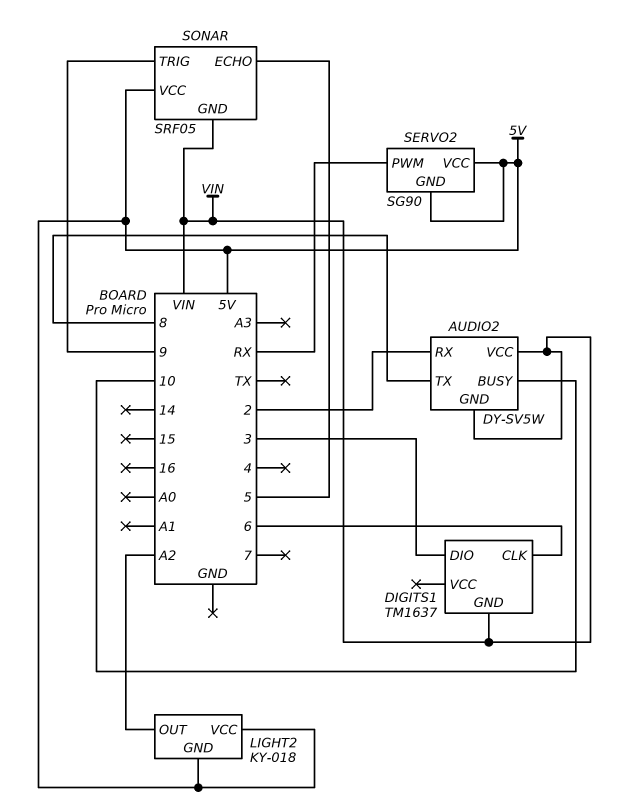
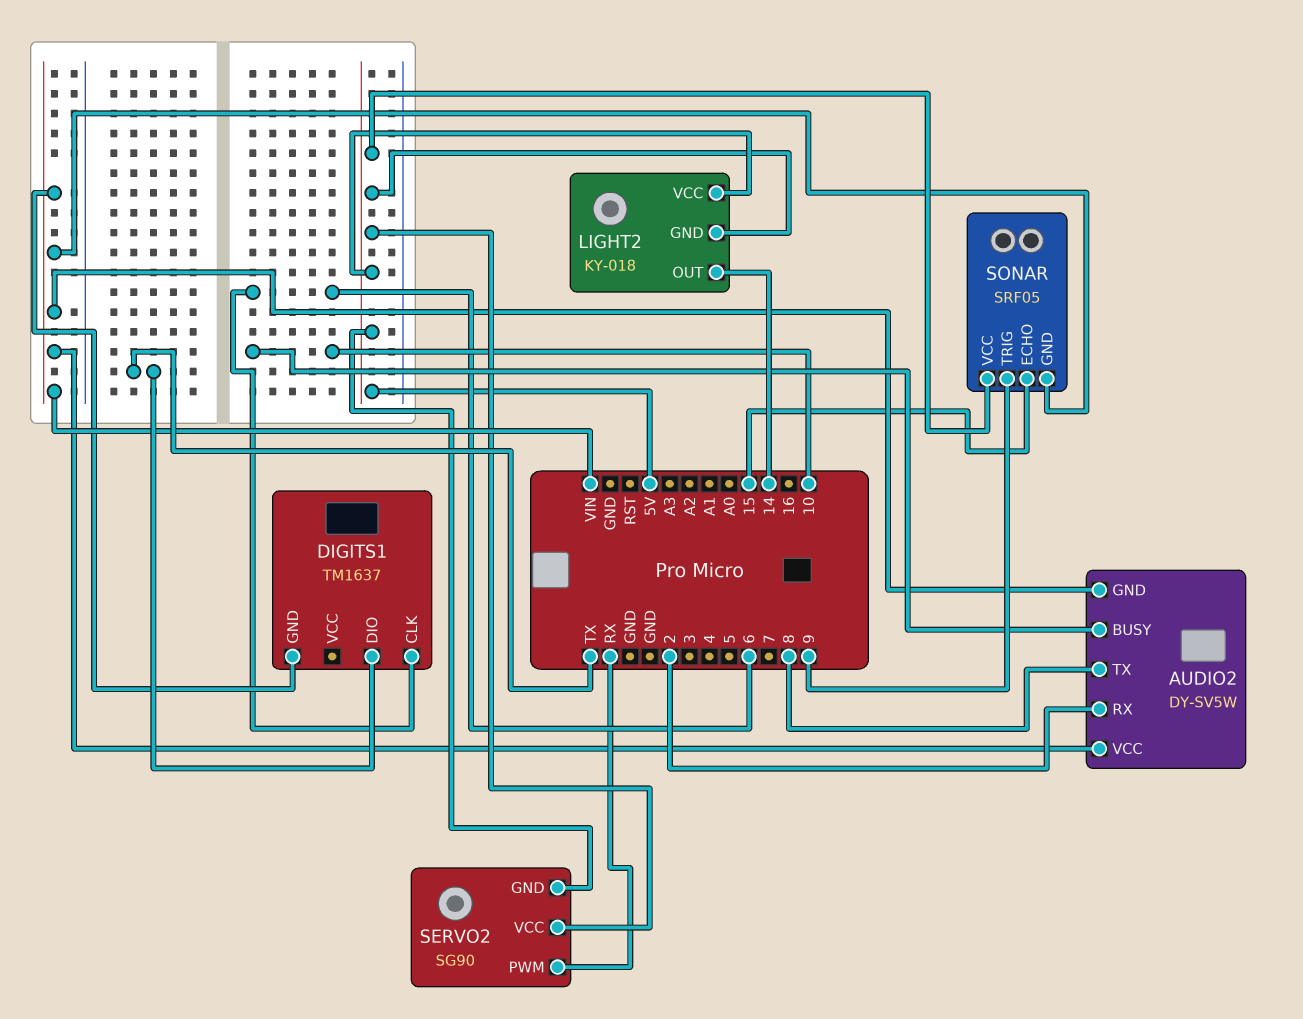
DIGITS1 pin DIO: 3 -> TX
LIGHT2 pin OUT: A2 -> 14
SONAR pin ECHO: 5 -> 15

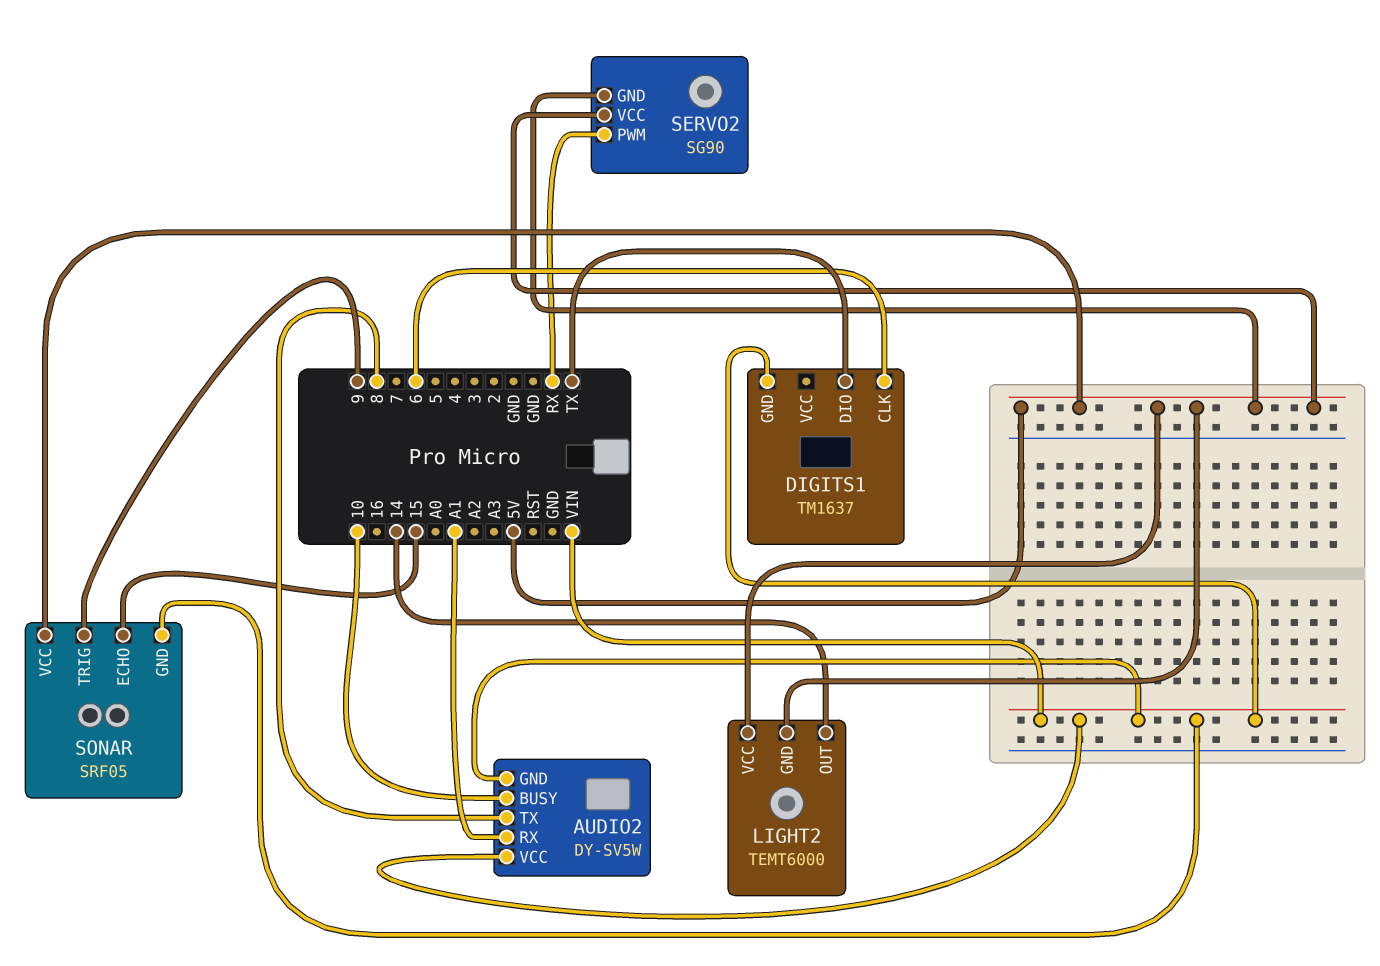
AUDIO2 pin RX: 2 -> A1
LIGHT2: KY-018 -> TEMT6000

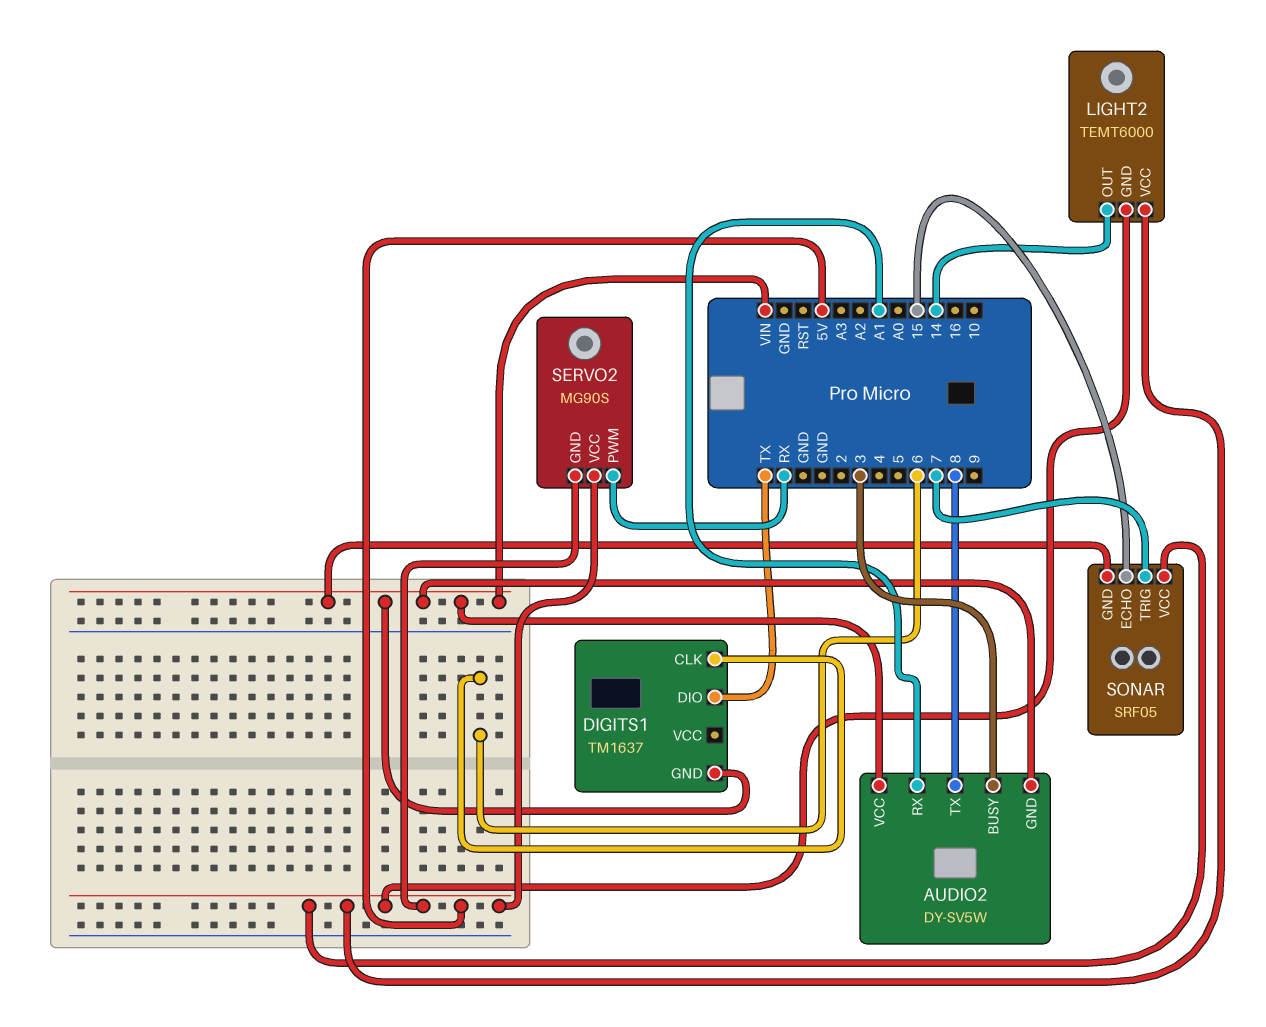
AUDIO2 pin BUSY: 10 -> 3
SERVO2: SG90 -> MG90S
SONAR pin TRIG: 9 -> 7

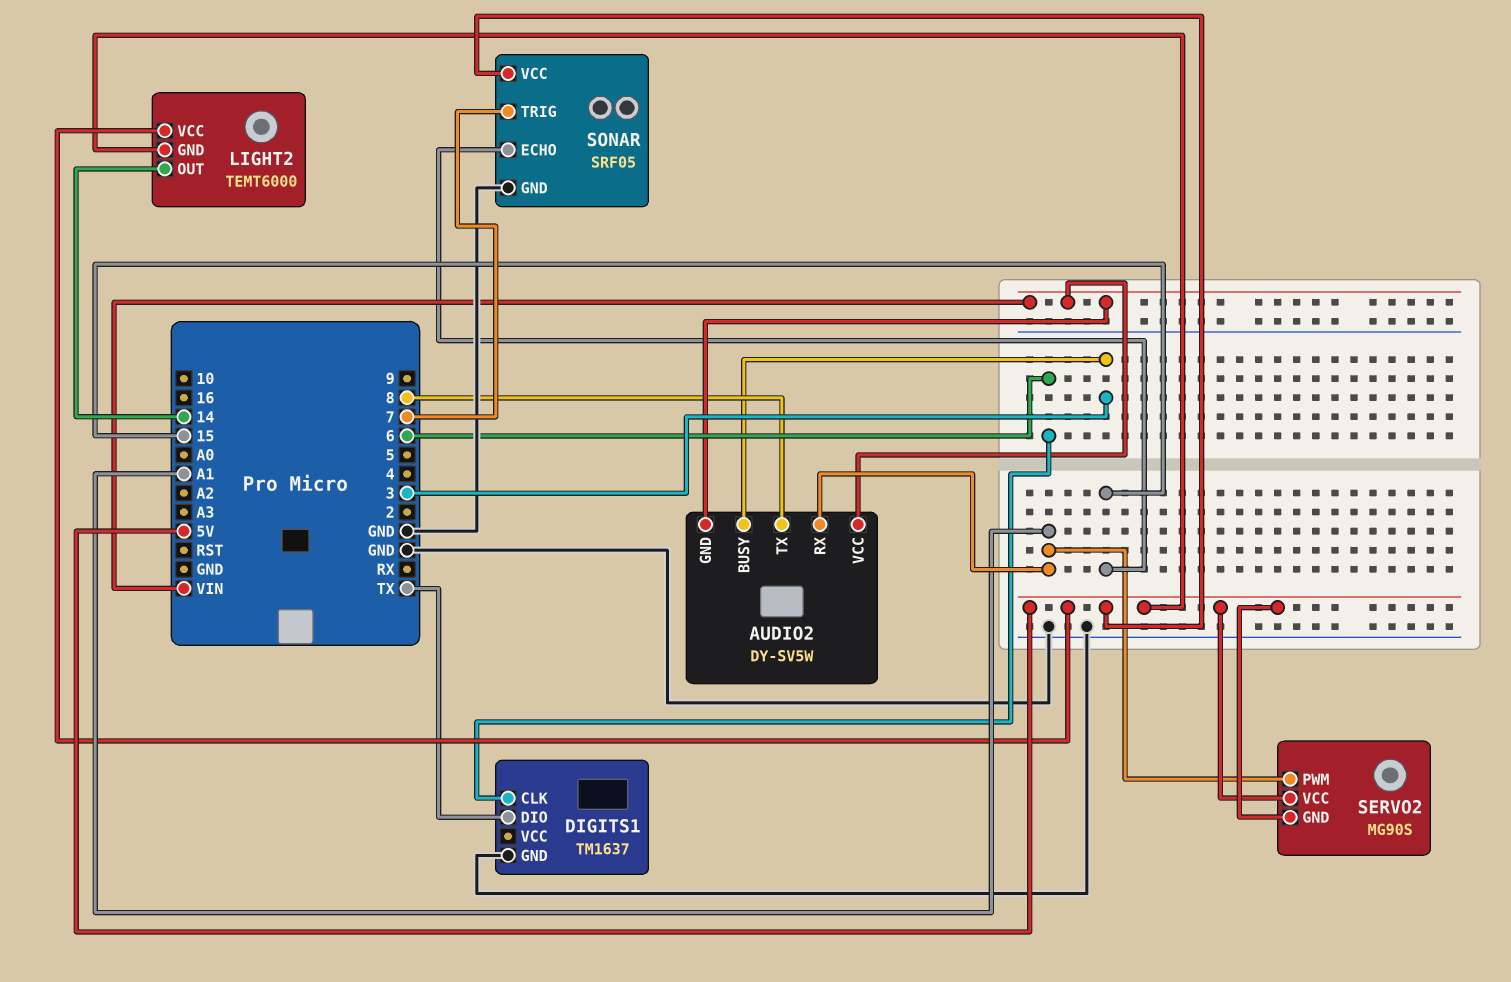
DIGITS1 pin GND: VIN -> GND
SERVO2 pin PWM: RX -> A1
SONAR pin GND: VIN -> GND

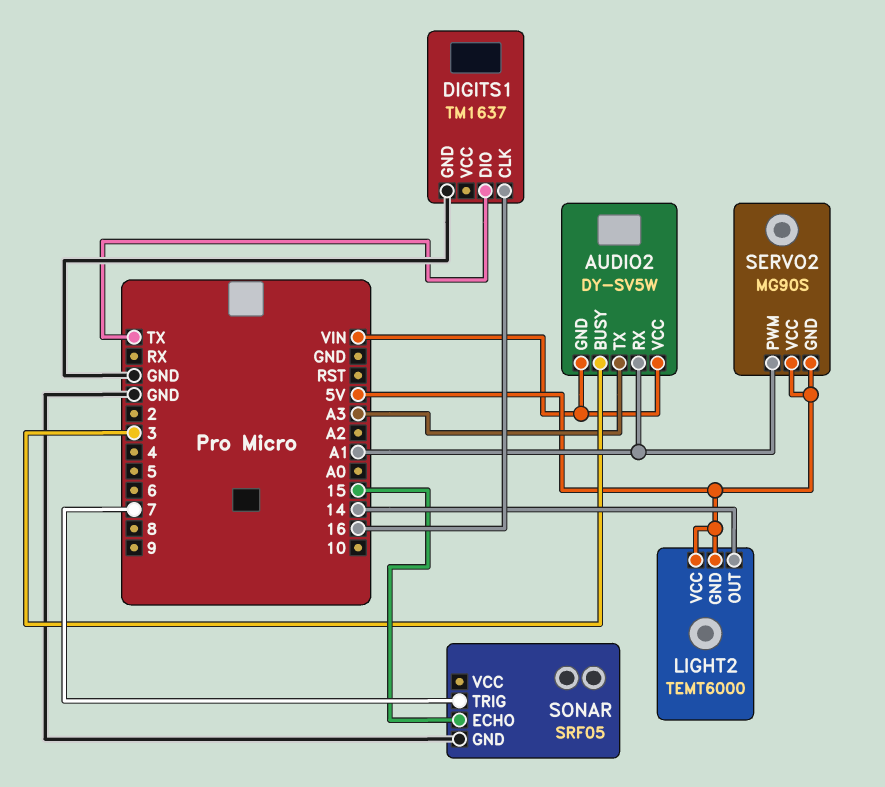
AUDIO2 pin TX: 8 -> A3
DIGITS1 pin CLK: 6 -> 16
SONAR pin VCC: 5V -> none

